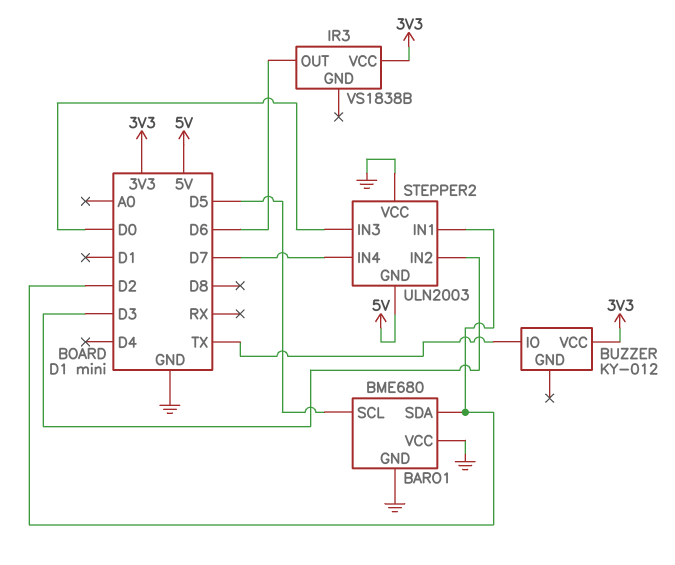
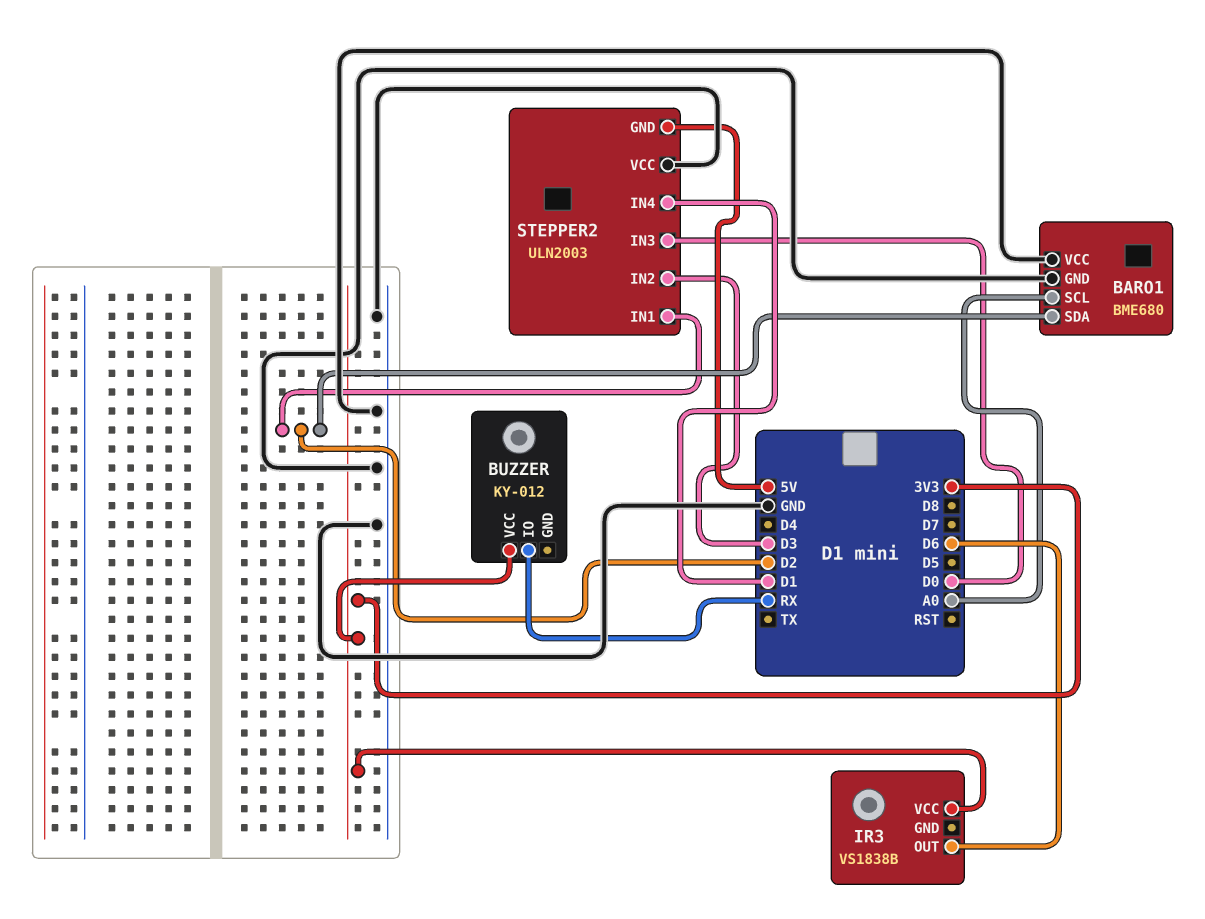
BARO1 pin SCL: D5 -> A0
BUZZER pin IO: TX -> RX
STEPPER2 pin IN4: D7 -> D1

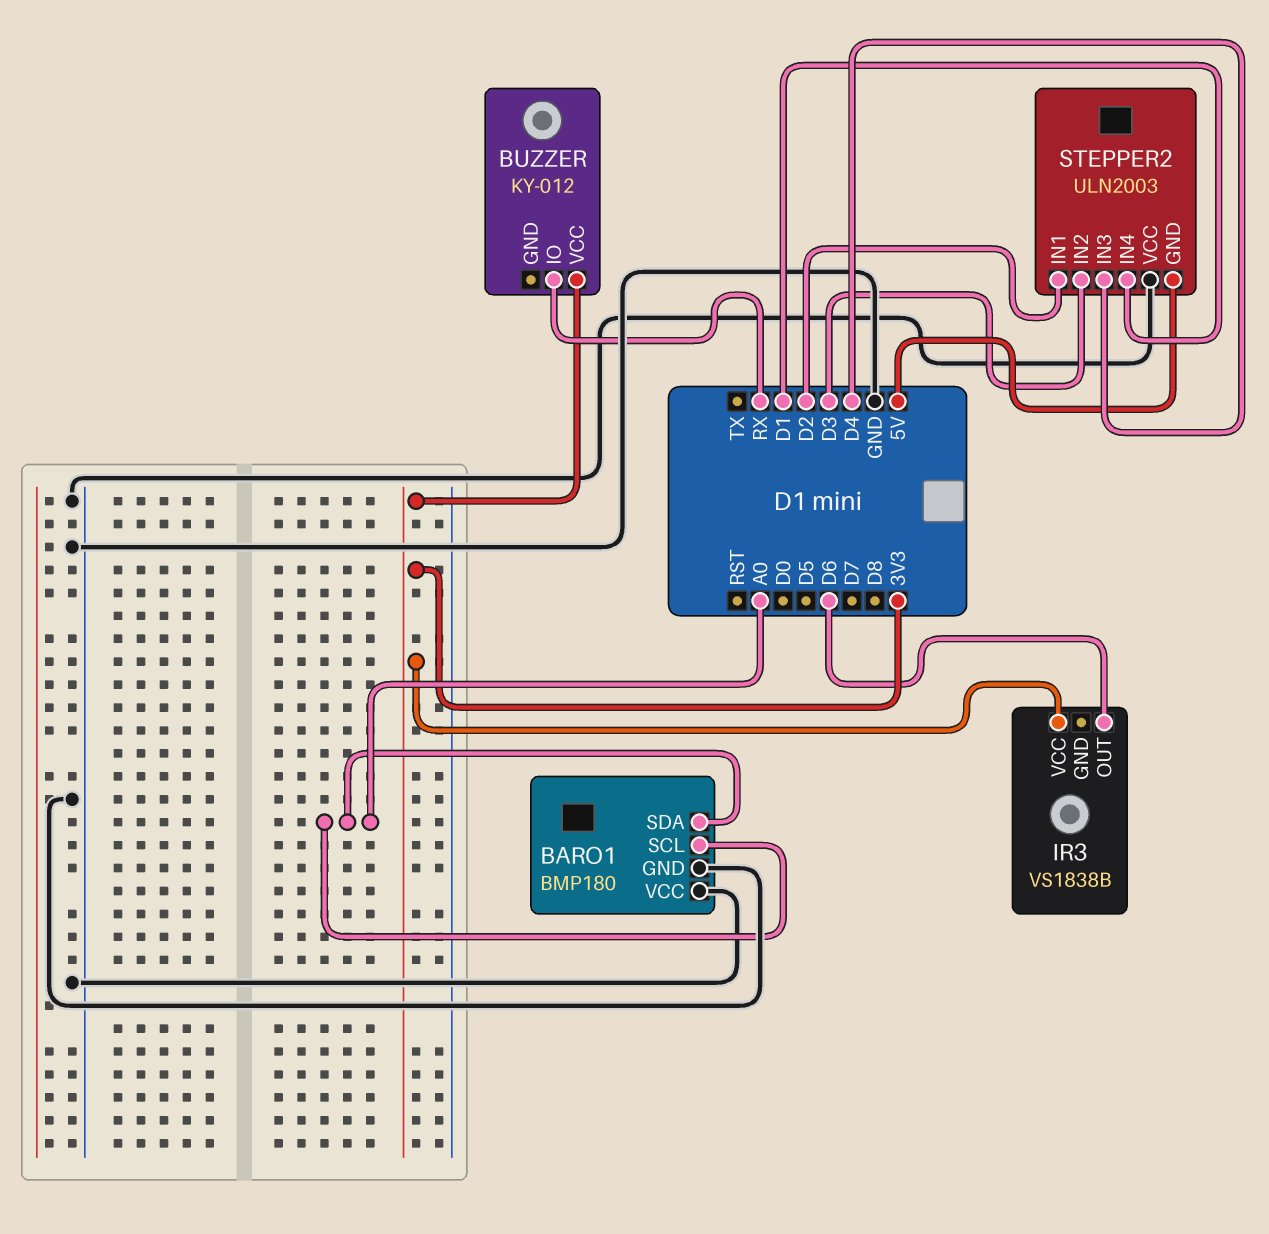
BARO1: BME680 -> BMP180
BARO1 pin SDA: D2 -> A0
STEPPER2 pin IN3: D0 -> D4

